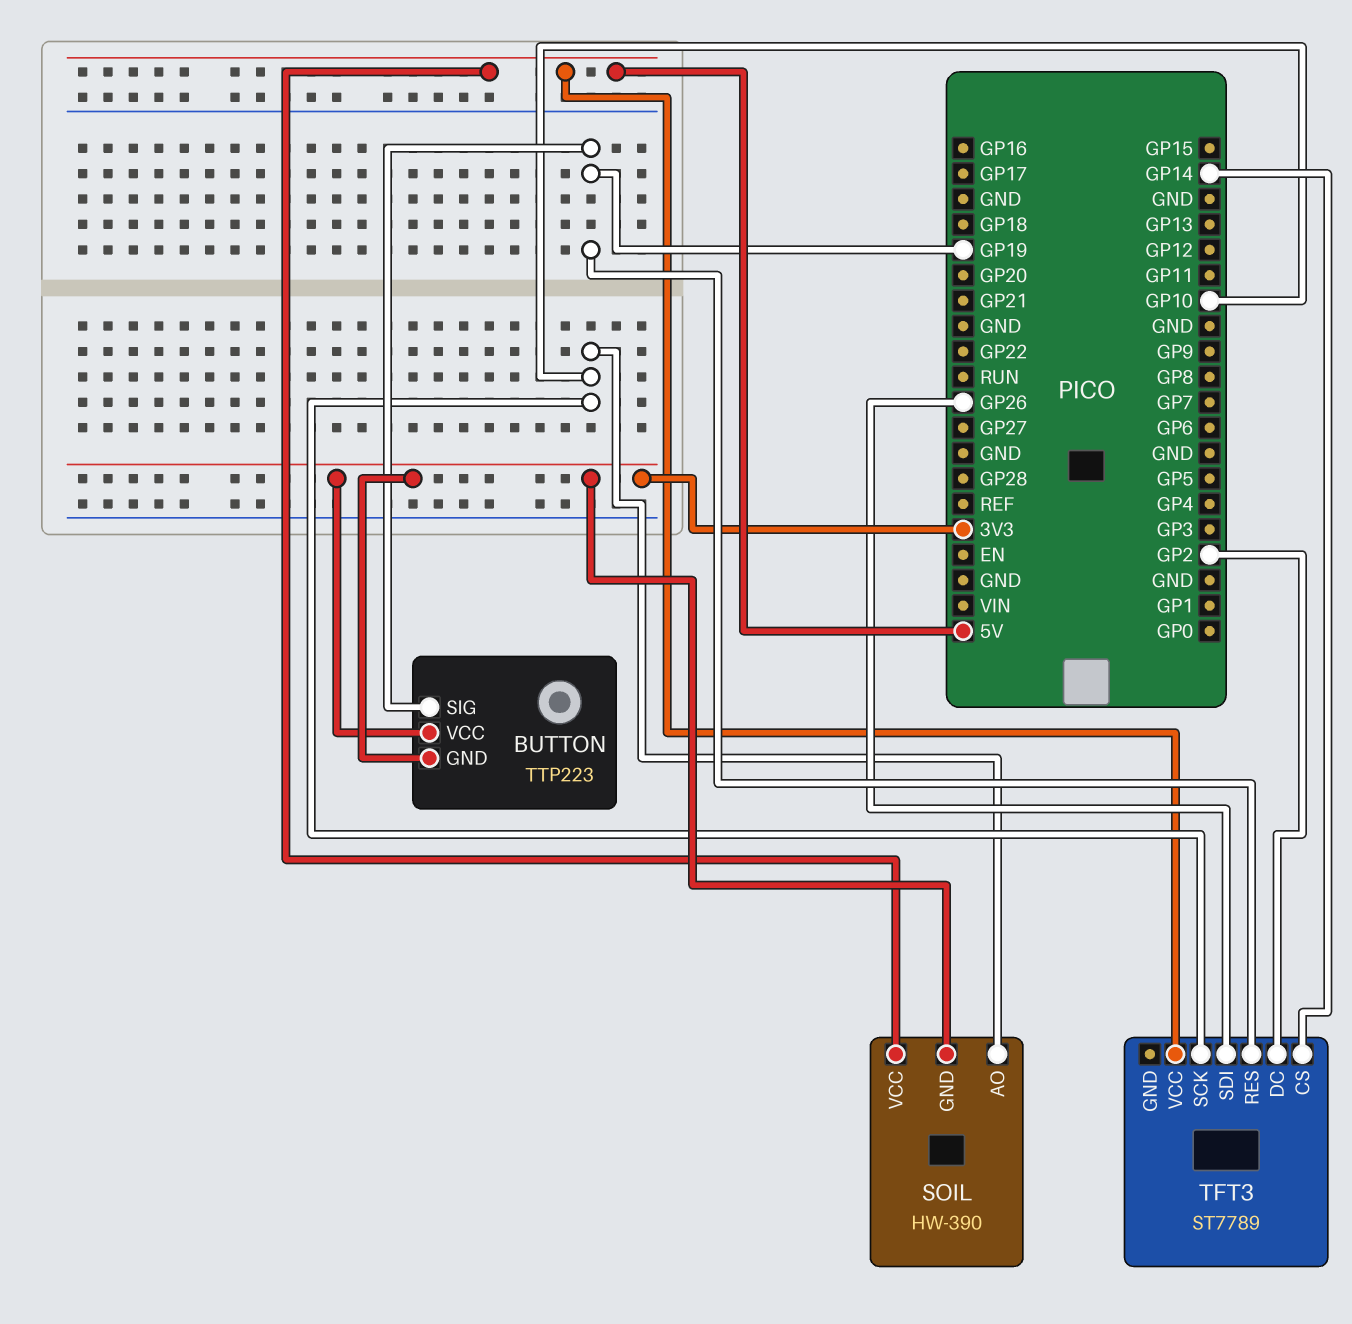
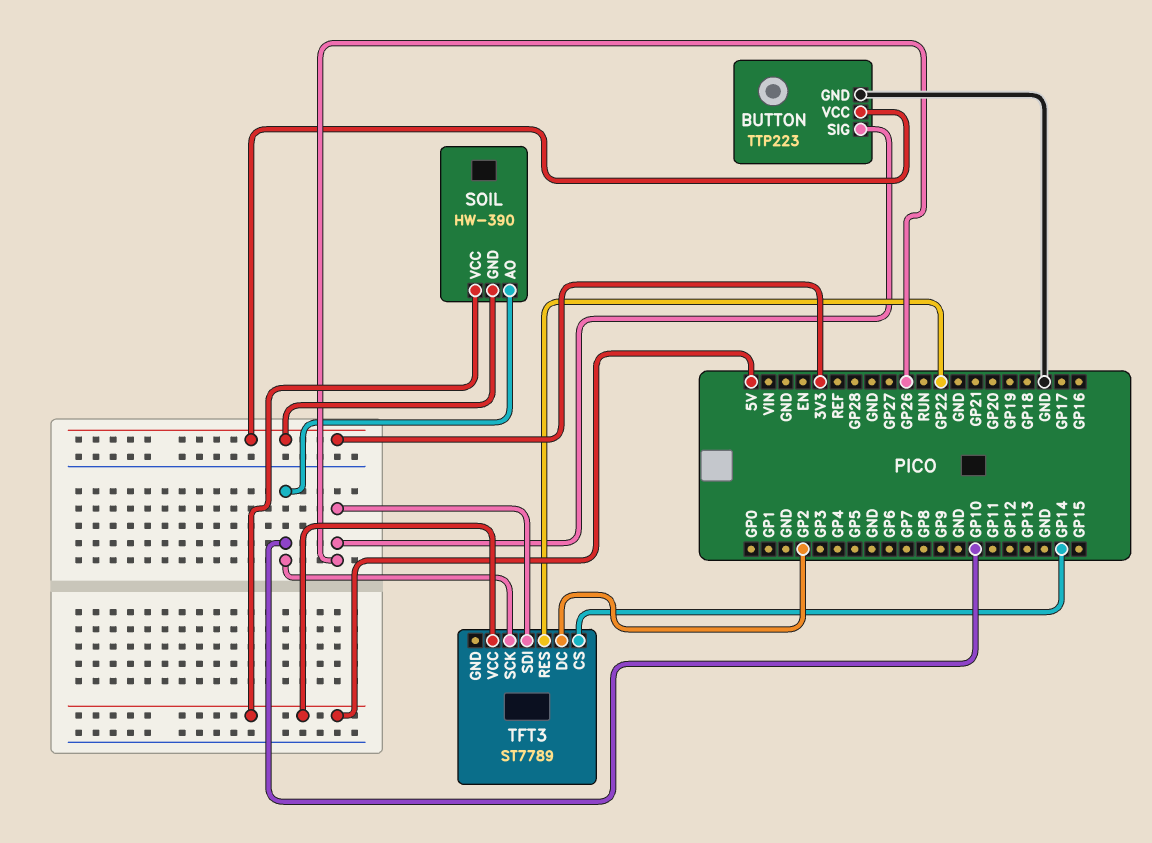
BUTTON pin GND: 3V3 -> GND
BUTTON pin SIG: GP19 -> GP26
TFT3 pin RES: GP19 -> GP22

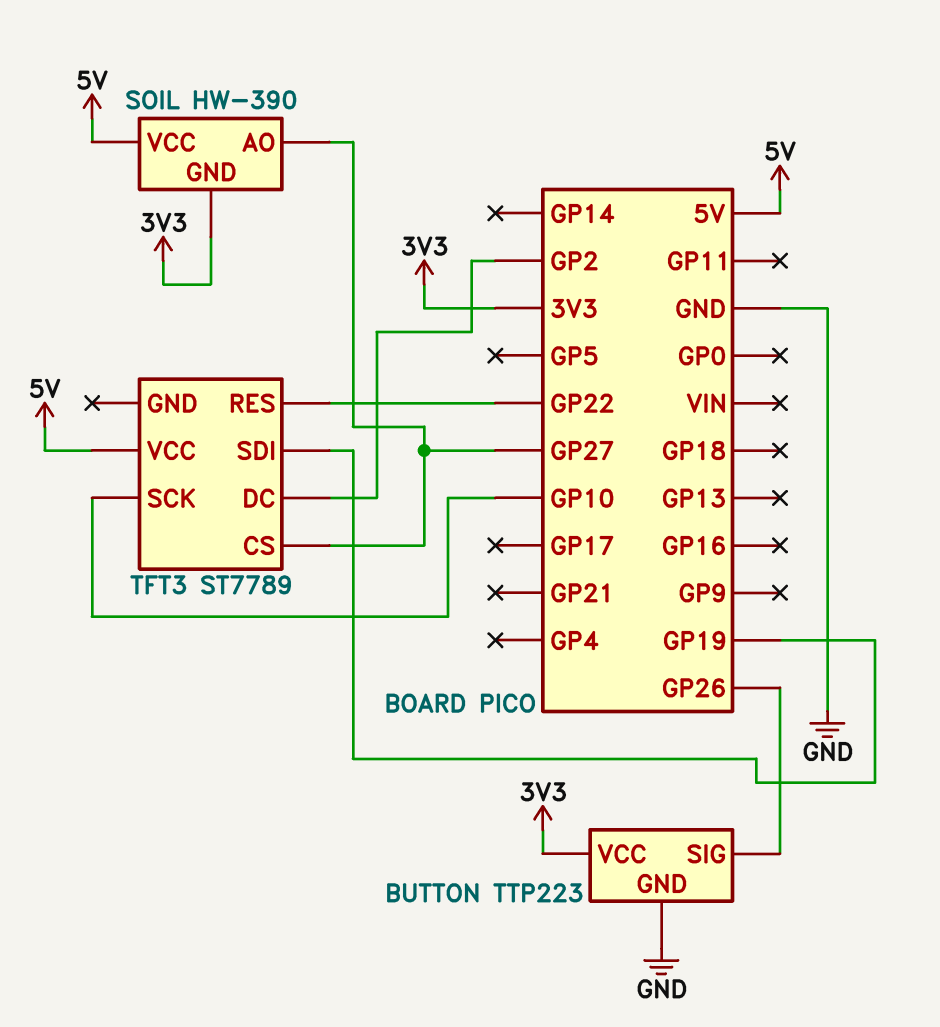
SOIL pin AO: GP10 -> GP27
TFT3 pin CS: GP14 -> GP27
TFT3 pin SDI: GP26 -> GP19

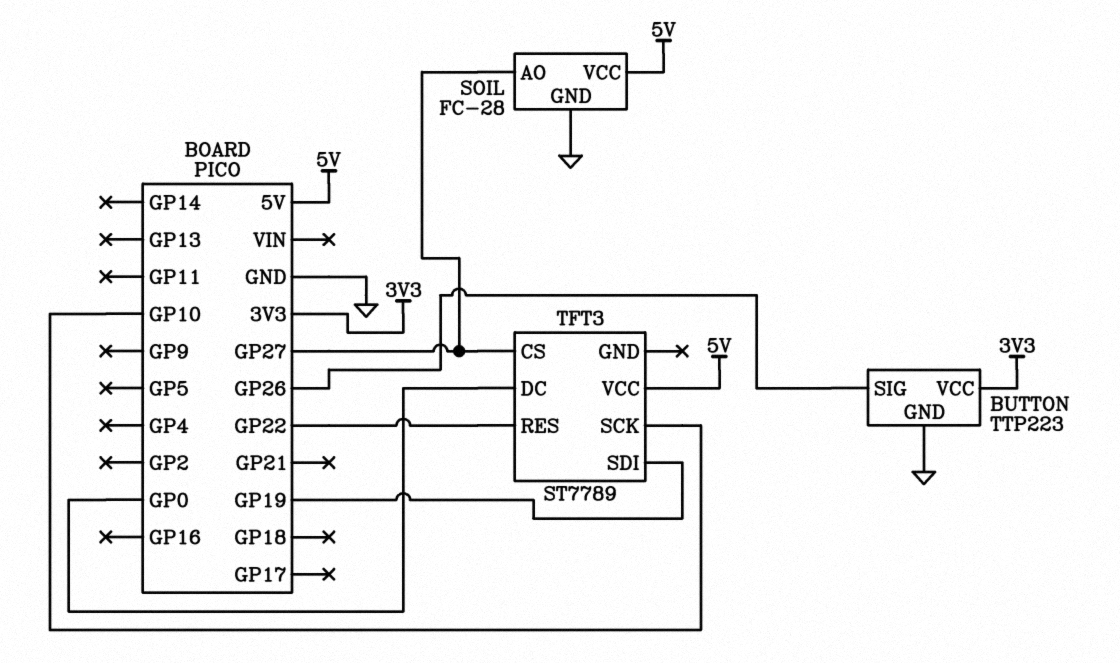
SOIL: HW-390 -> FC-28
SOIL pin GND: 3V3 -> GND
TFT3 pin DC: GP2 -> GP0

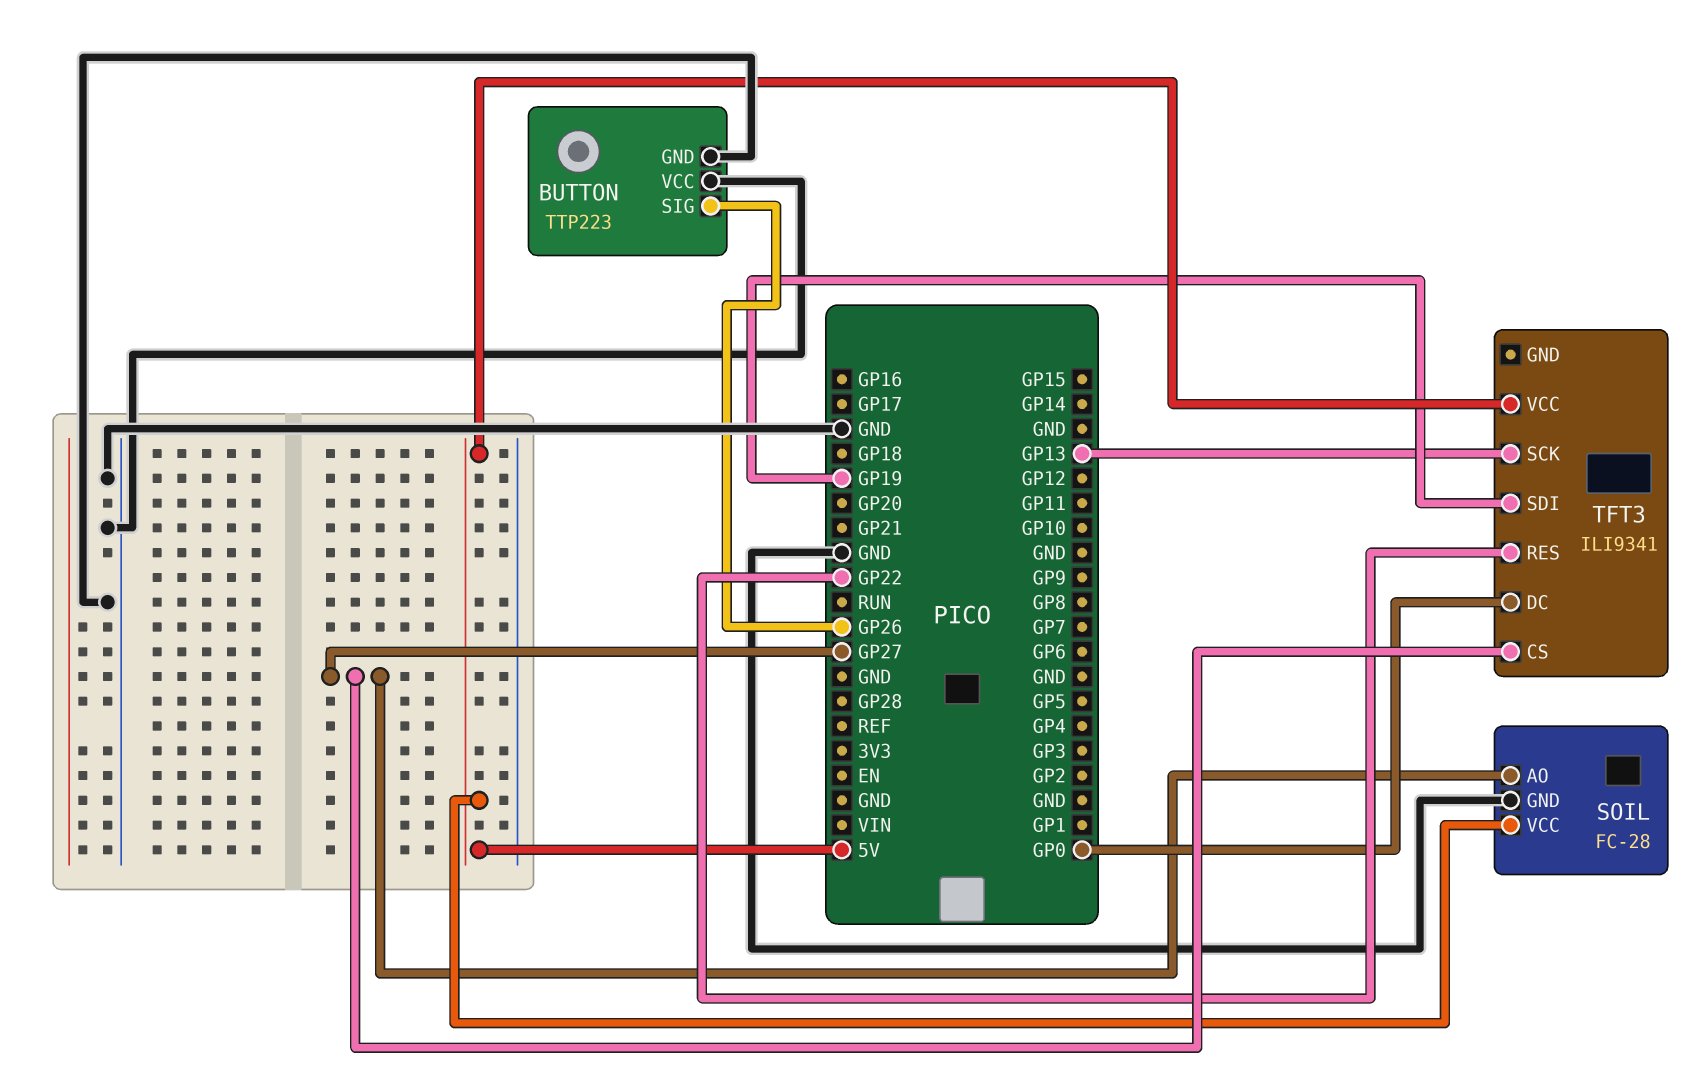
BUTTON pin VCC: 3V3 -> GND
TFT3: ST7789 -> ILI9341
TFT3 pin SCK: GP10 -> GP13

